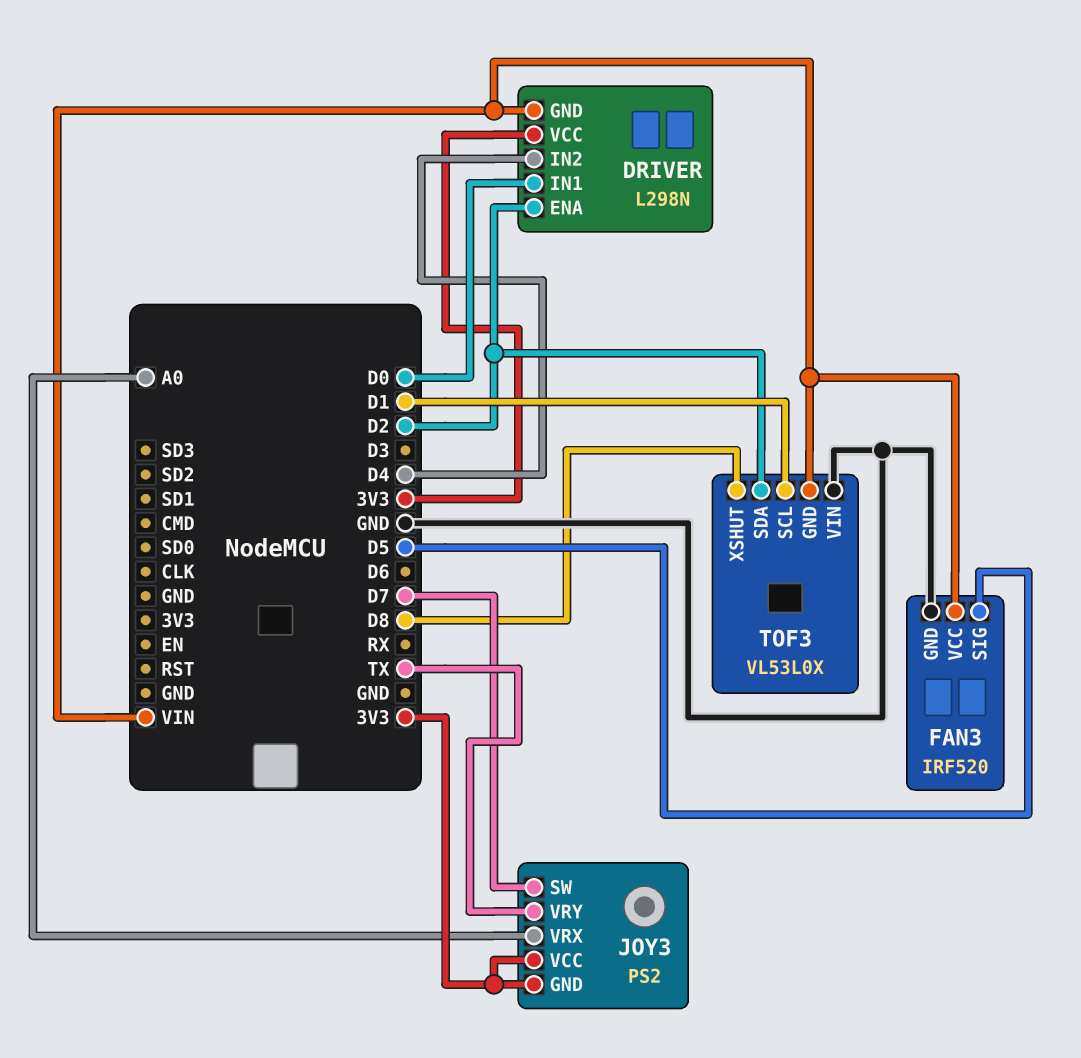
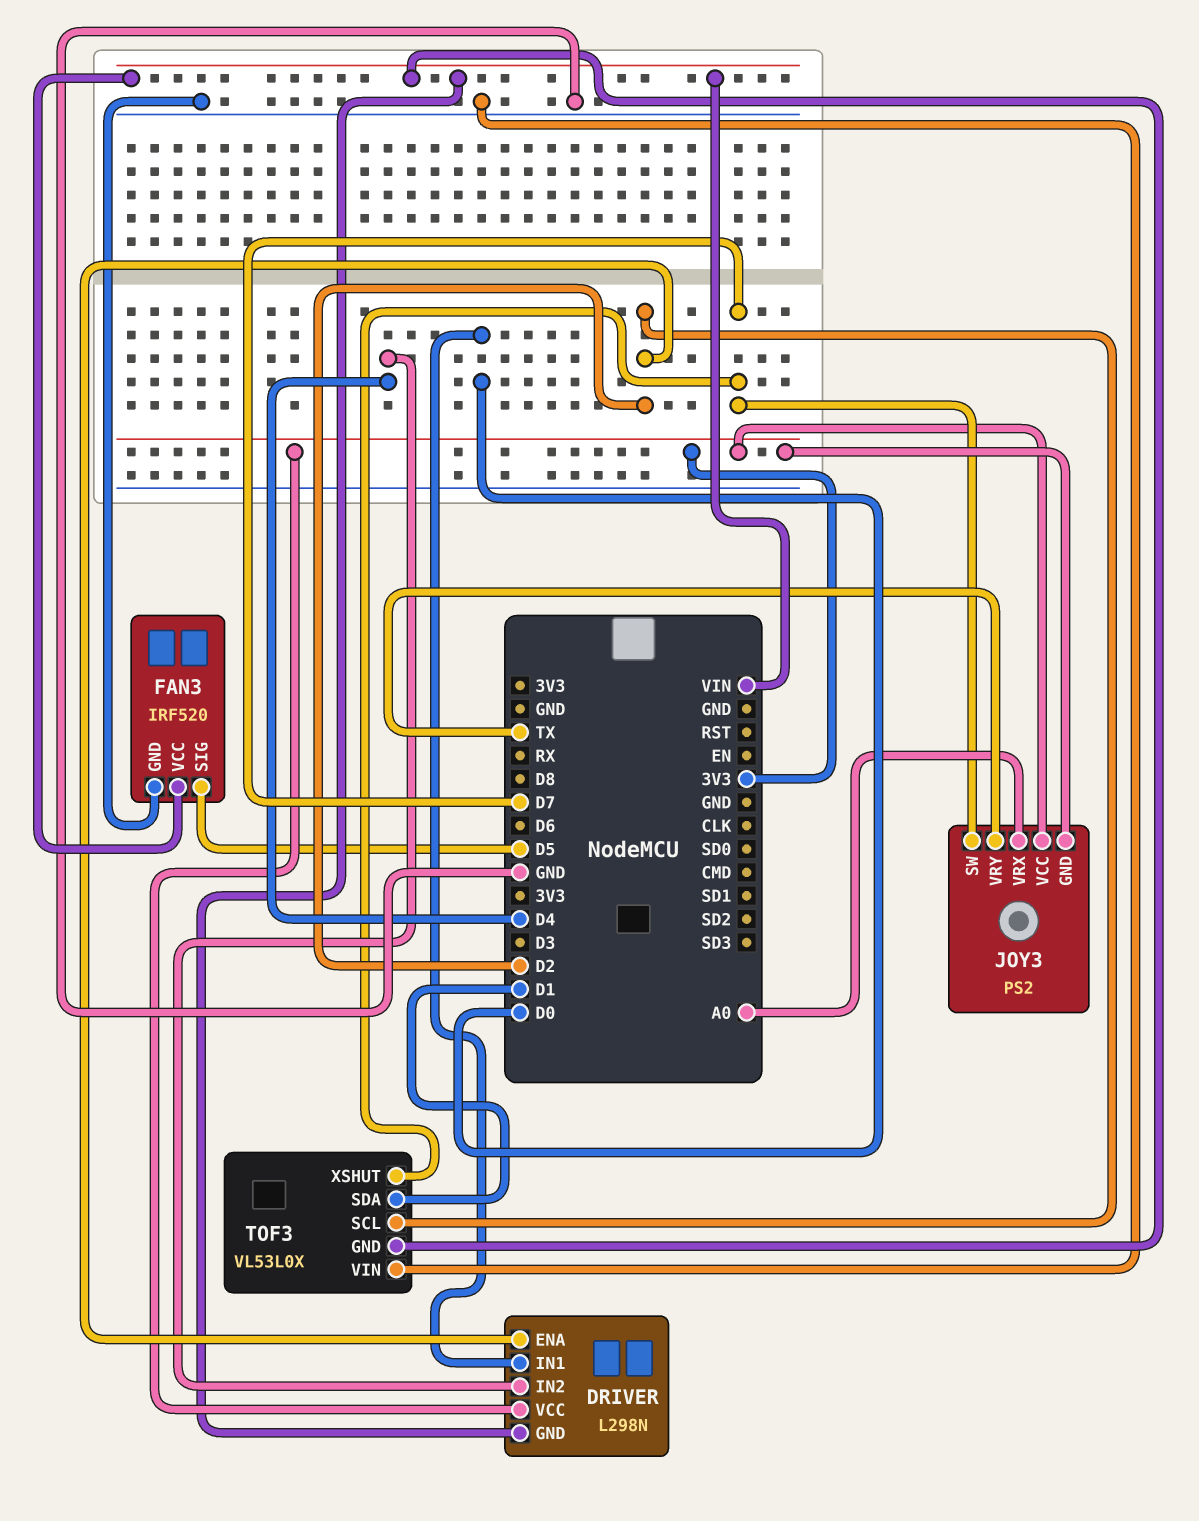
TOF3 pin SCL: D1 -> D2
TOF3 pin SDA: D2 -> D1
TOF3 pin XSHUT: D8 -> D7

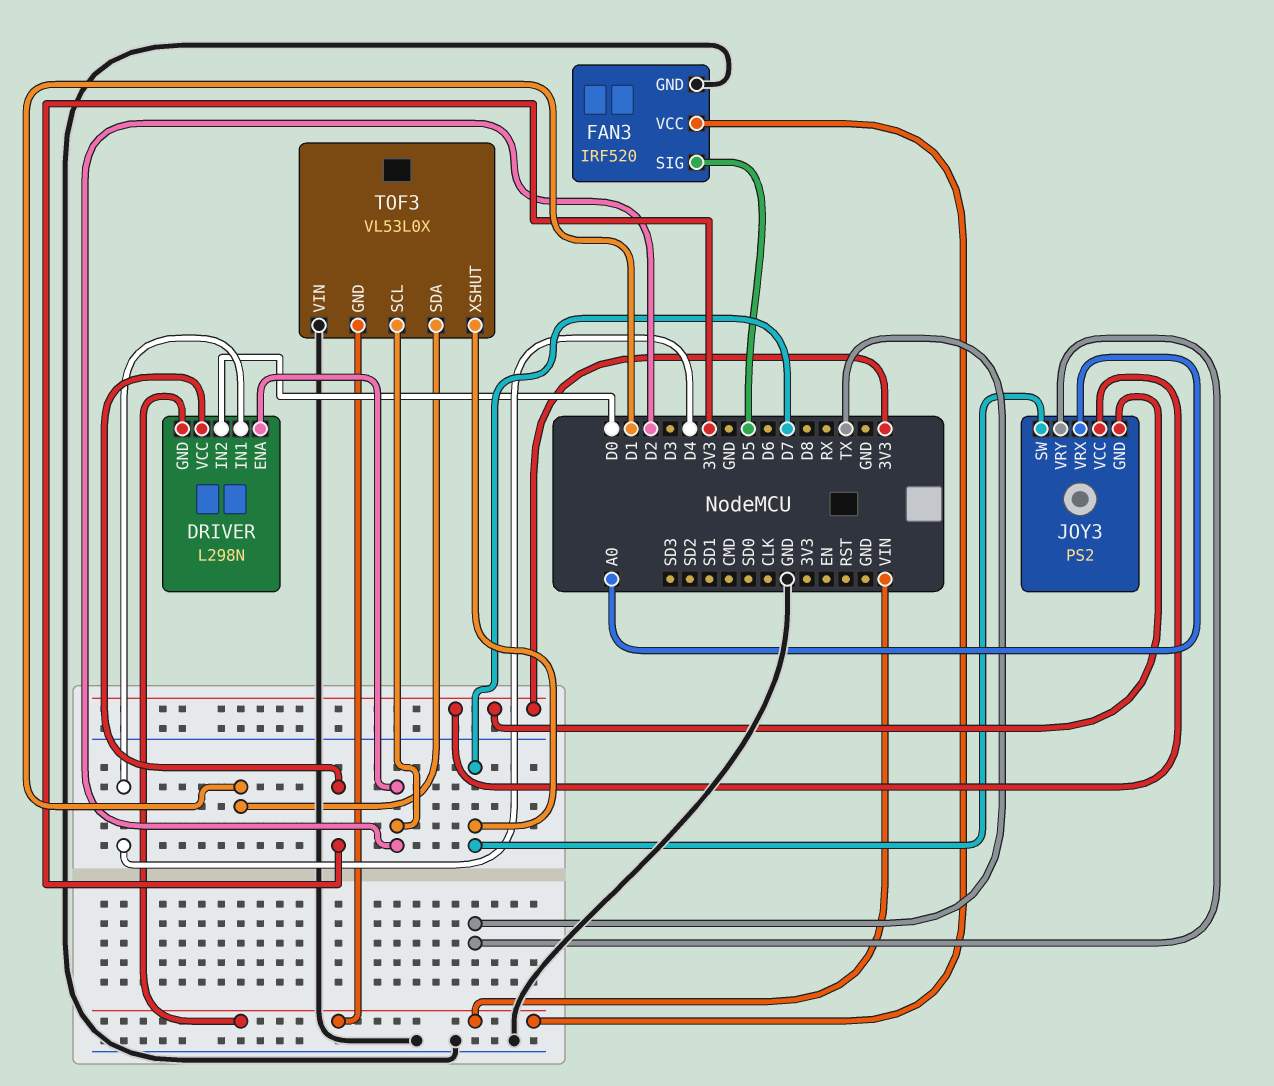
DRIVER pin IN1: D0 -> D4
DRIVER pin IN2: D4 -> D0

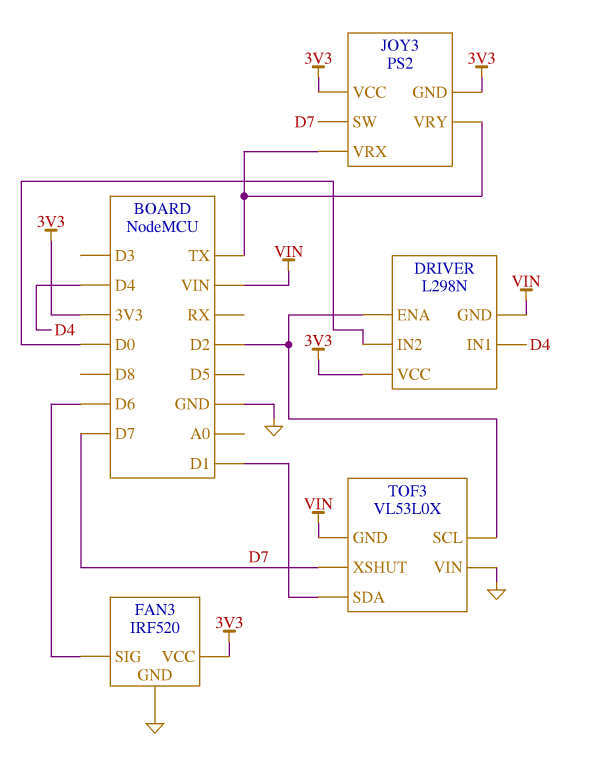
FAN3 pin SIG: D5 -> D6
FAN3 pin VCC: VIN -> 3V3
JOY3 pin VRX: A0 -> TX

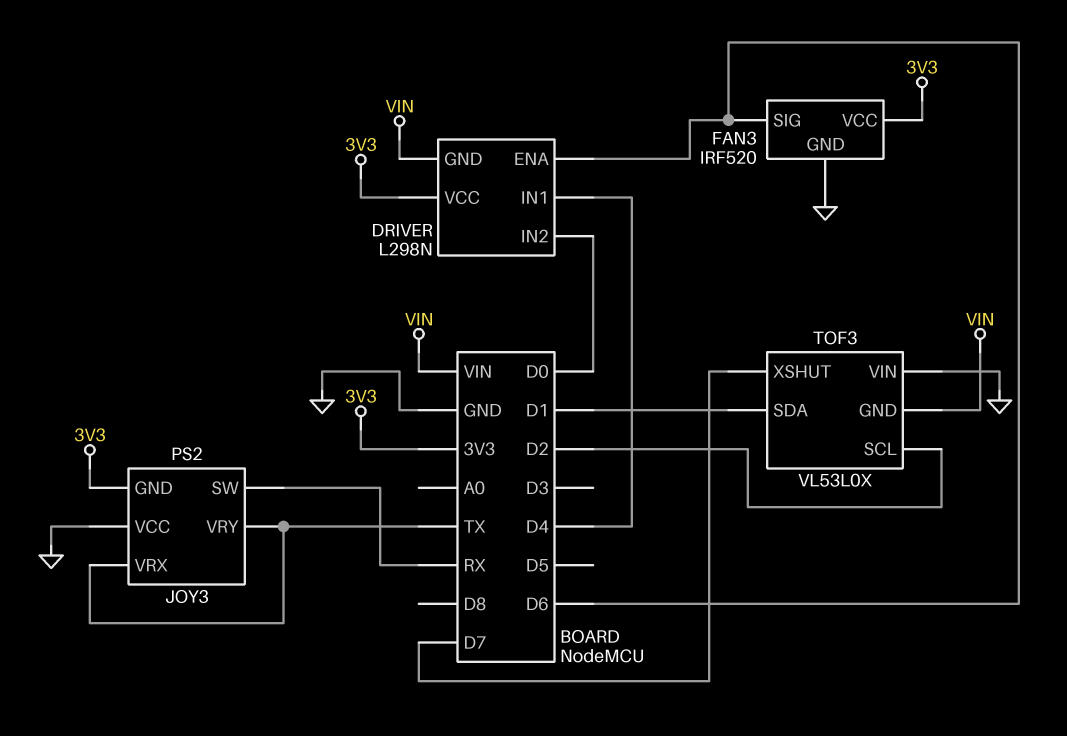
DRIVER pin ENA: D2 -> D6
JOY3 pin SW: D7 -> RX
JOY3 pin VCC: 3V3 -> GND

